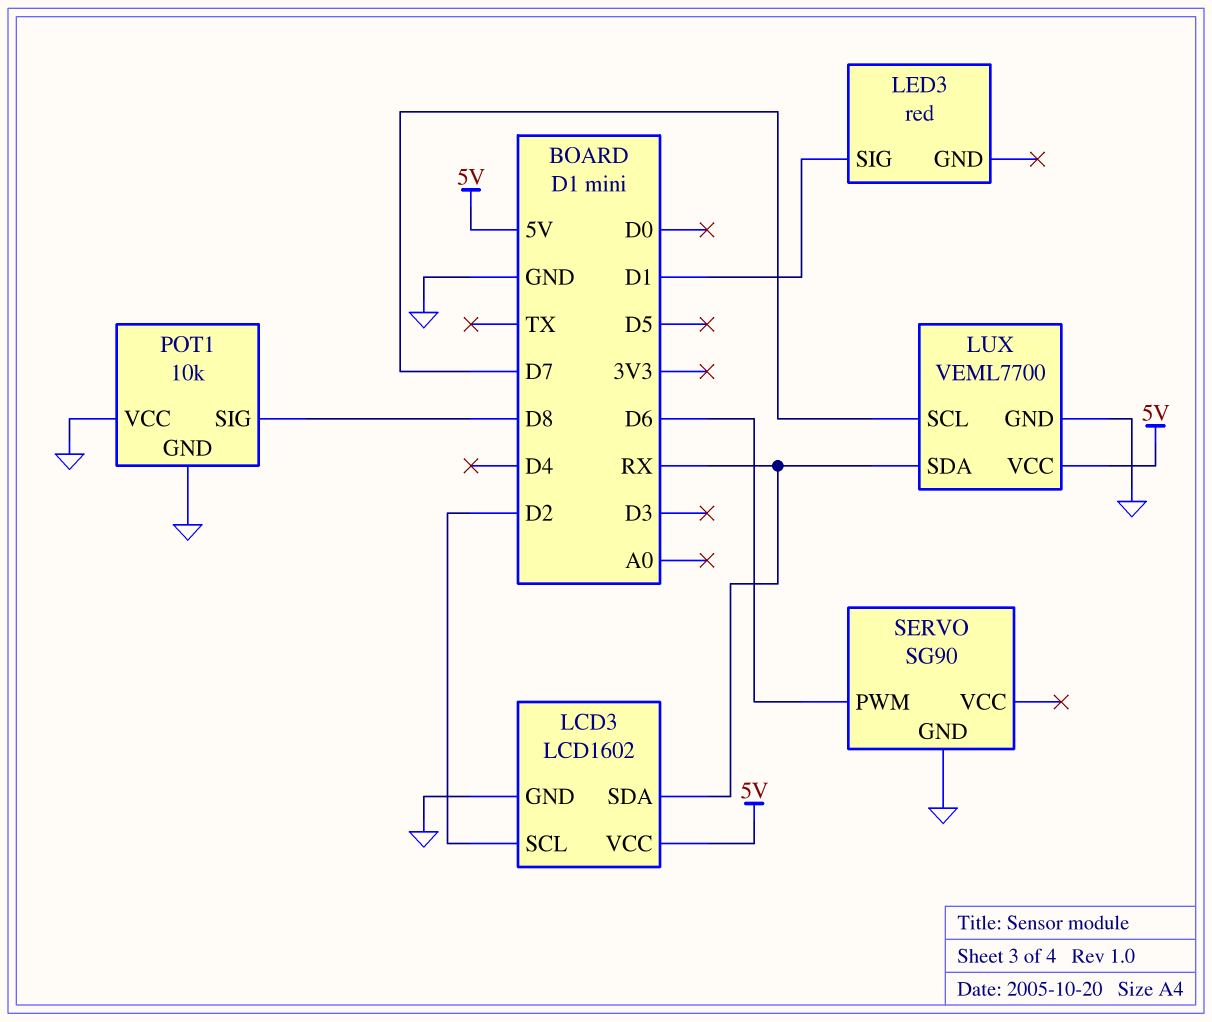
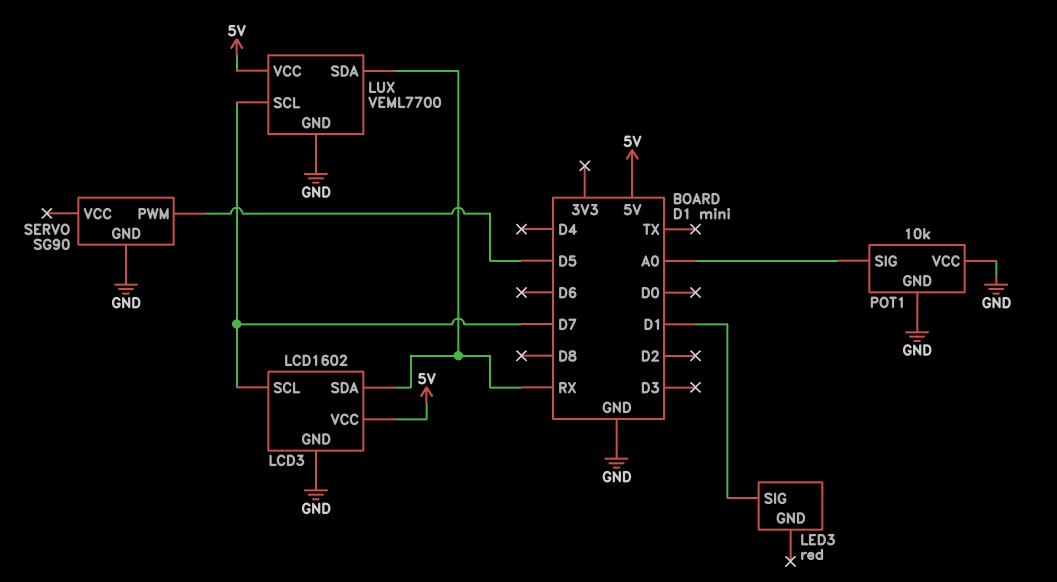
LCD3 pin SCL: D2 -> D7
POT1 pin SIG: D8 -> A0
SERVO pin PWM: D6 -> D5

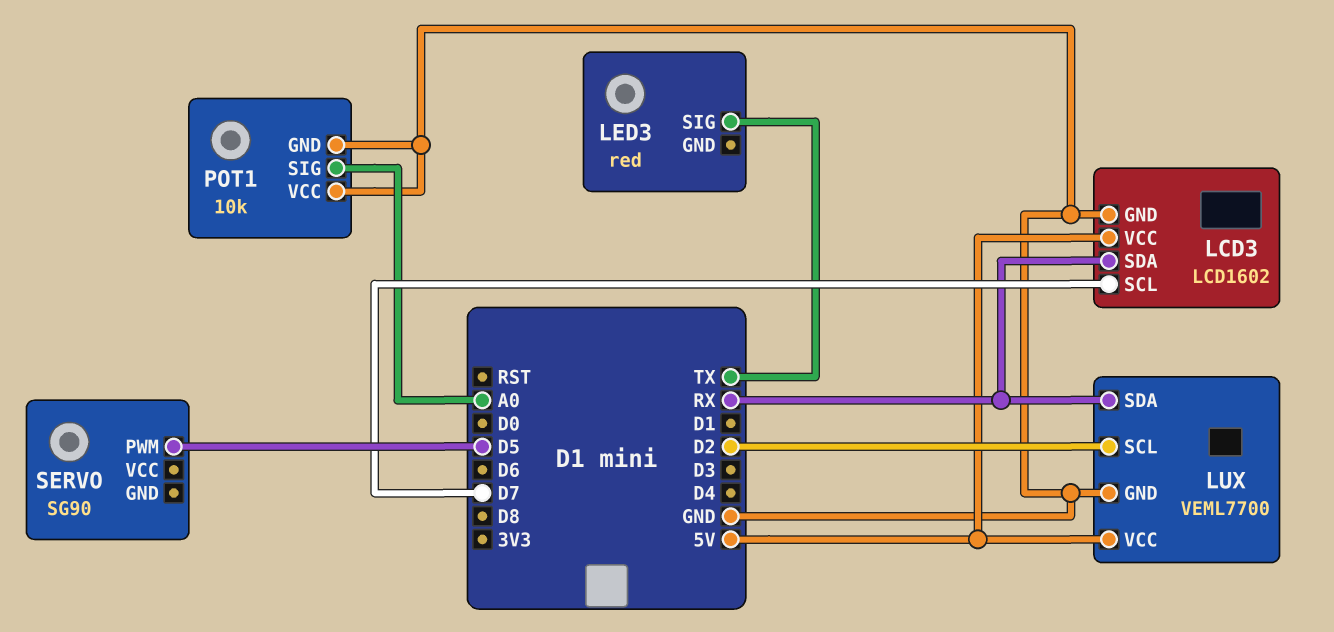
LED3 pin SIG: D1 -> TX
LUX pin SCL: D7 -> D2
SERVO pin GND: GND -> none

